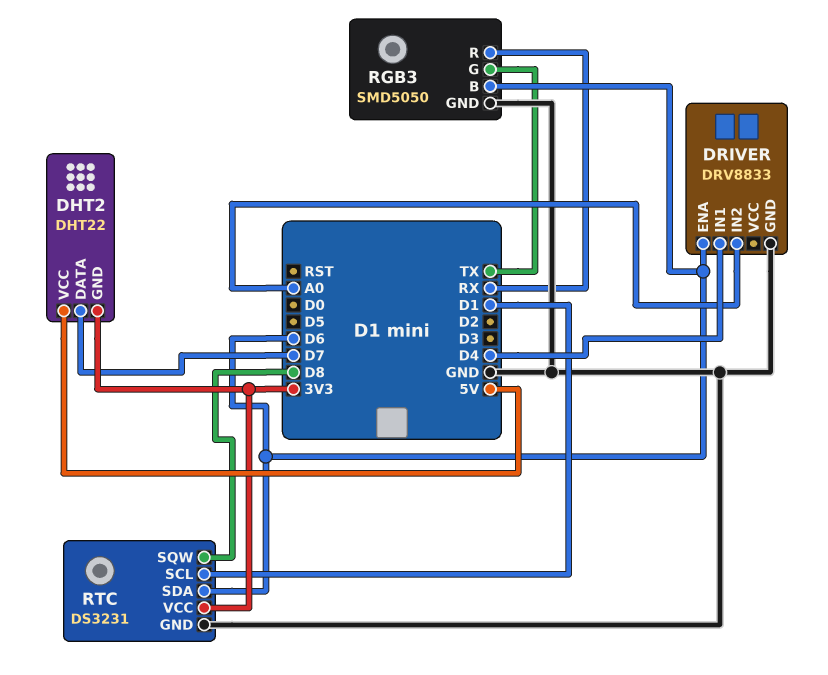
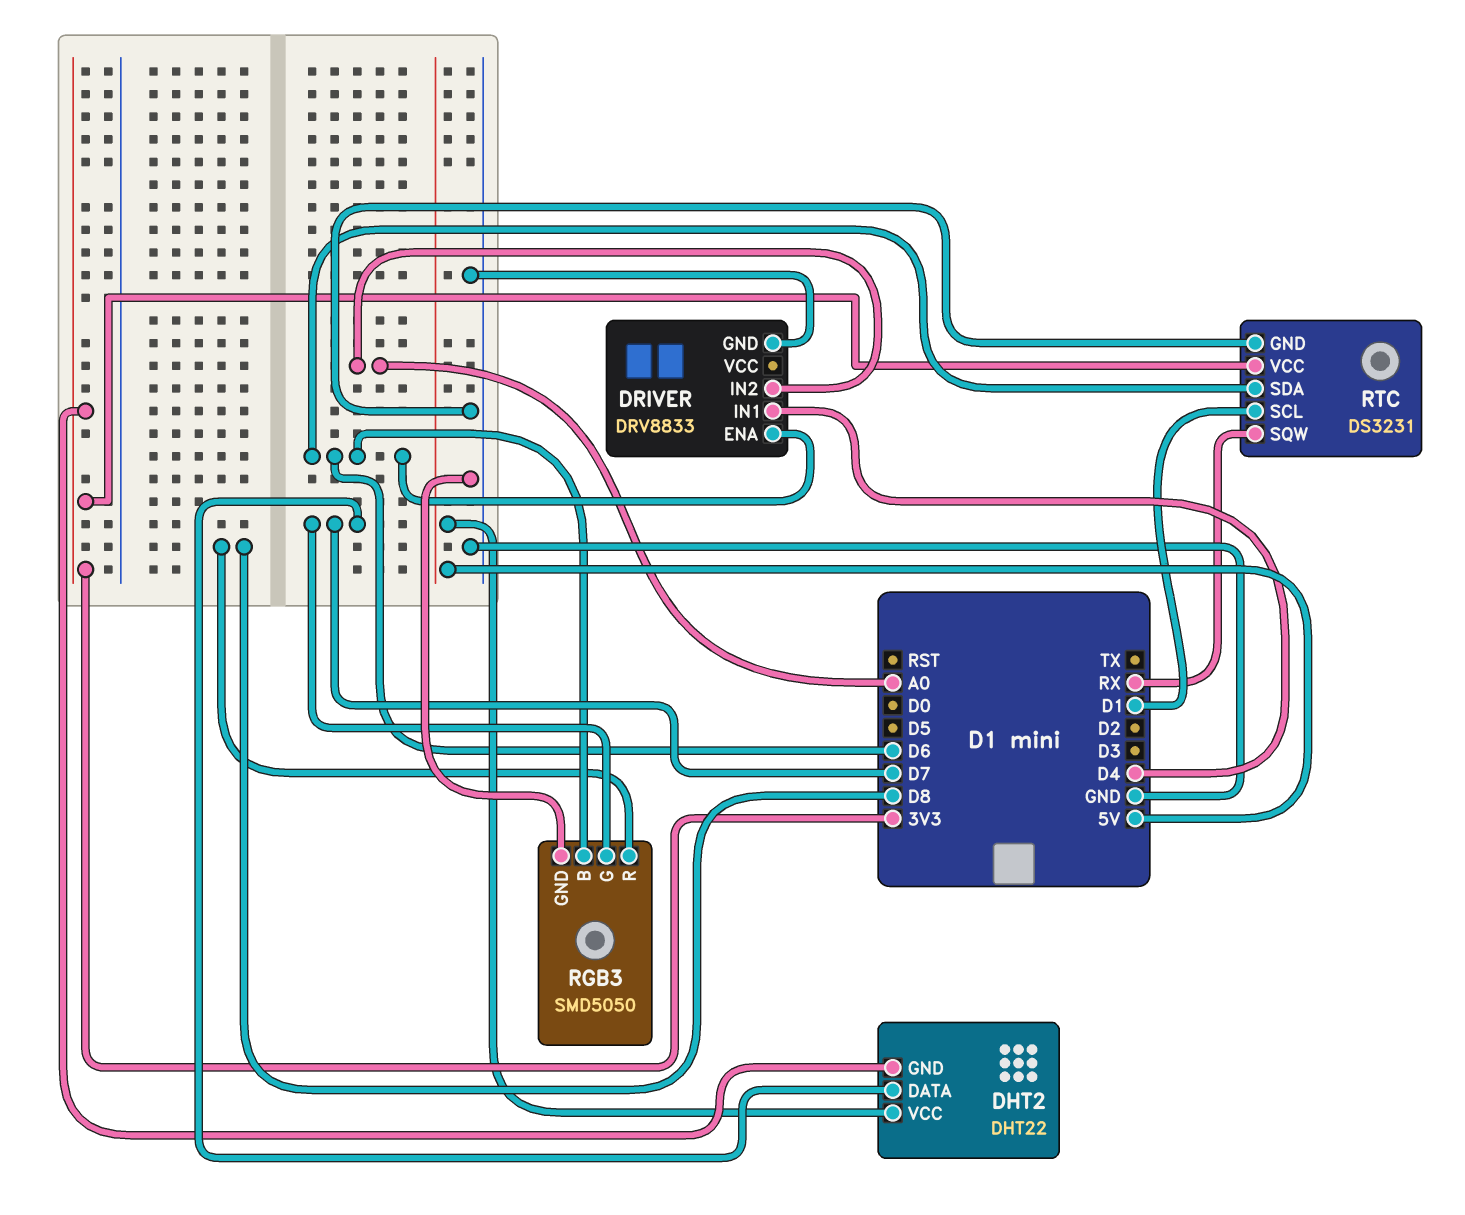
RGB3 pin G: TX -> D7
RGB3 pin R: RX -> D8
RTC pin SQW: D8 -> RX

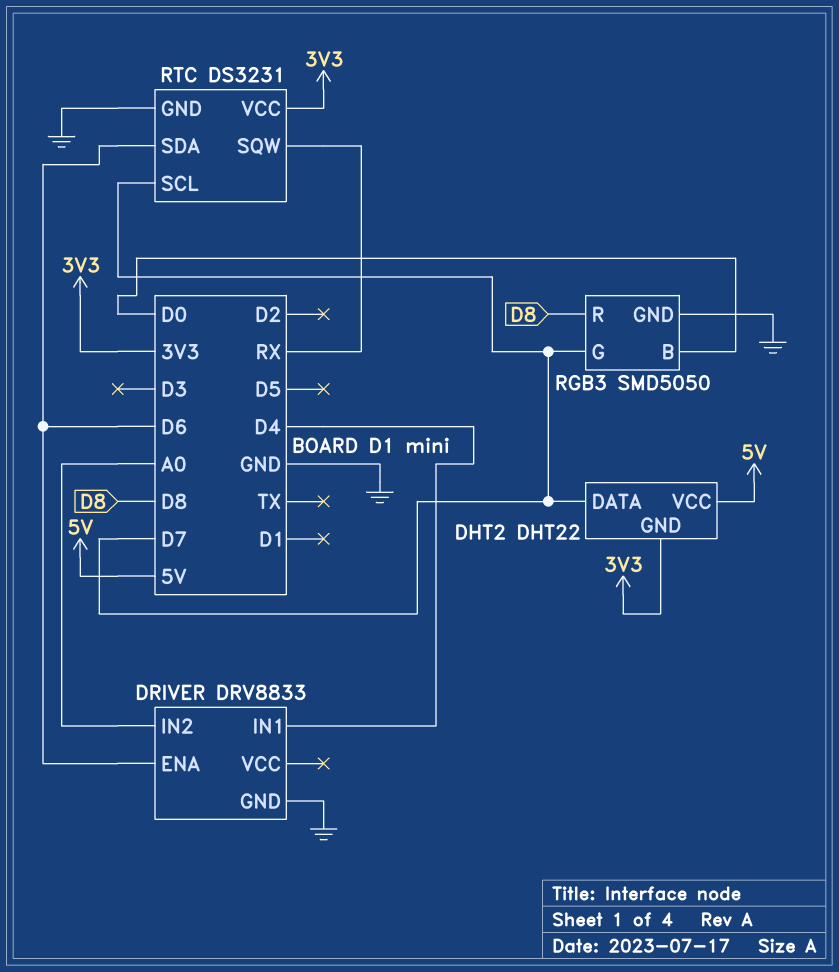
RGB3 pin B: D6 -> D0
RTC pin SCL: D1 -> D7

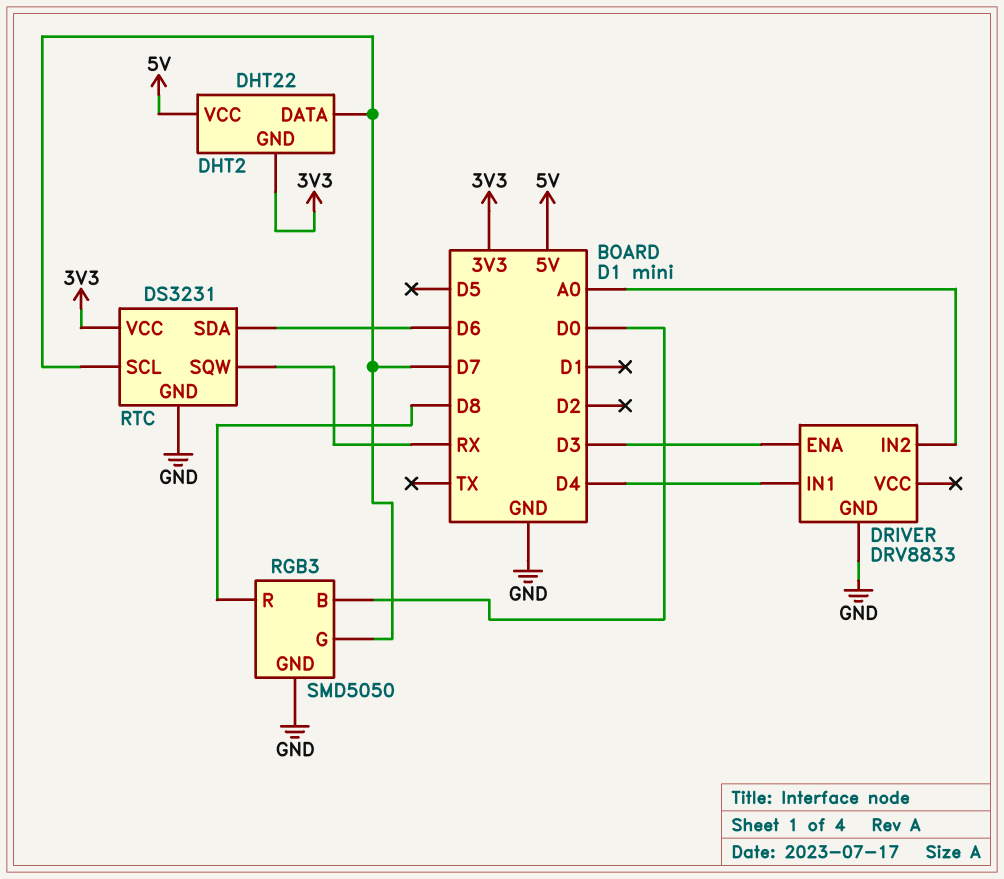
DRIVER pin ENA: D6 -> D3

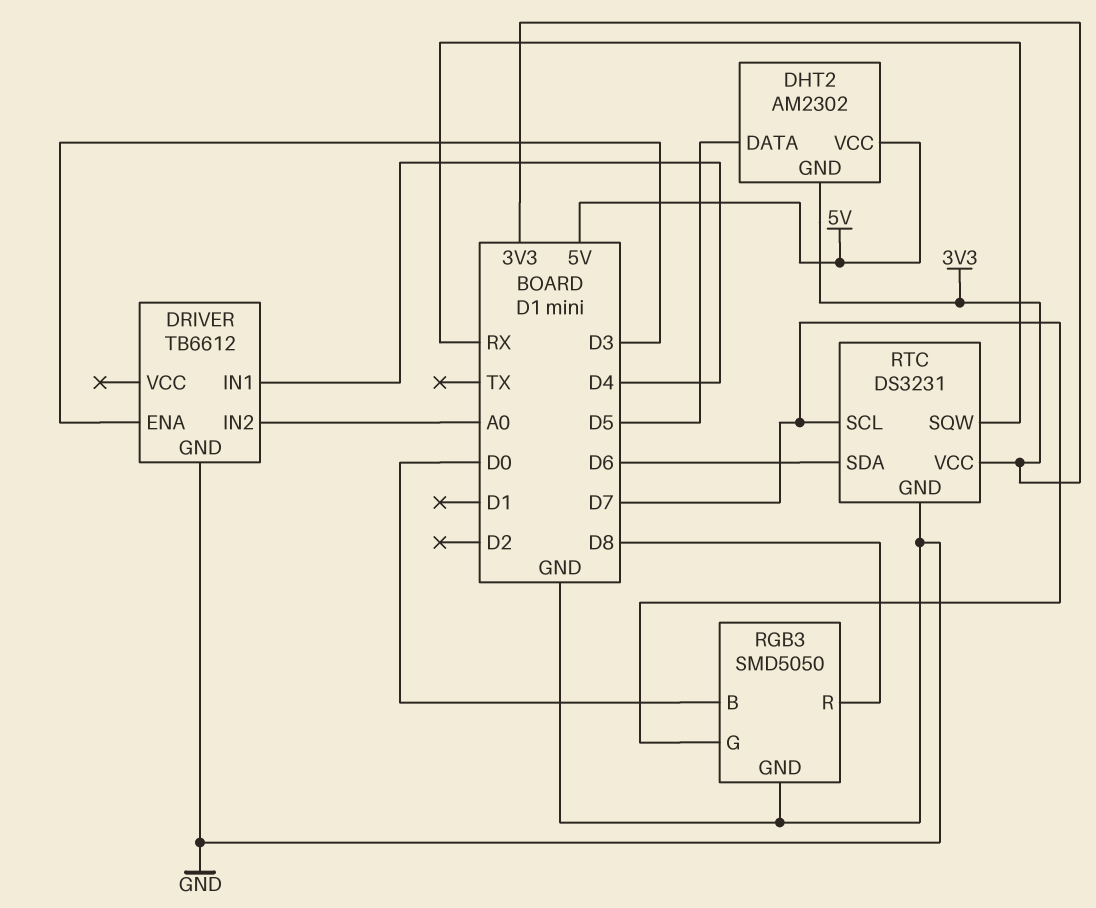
DHT2: DHT22 -> AM2302
DHT2 pin DATA: D7 -> D5
DRIVER: DRV8833 -> TB6612

